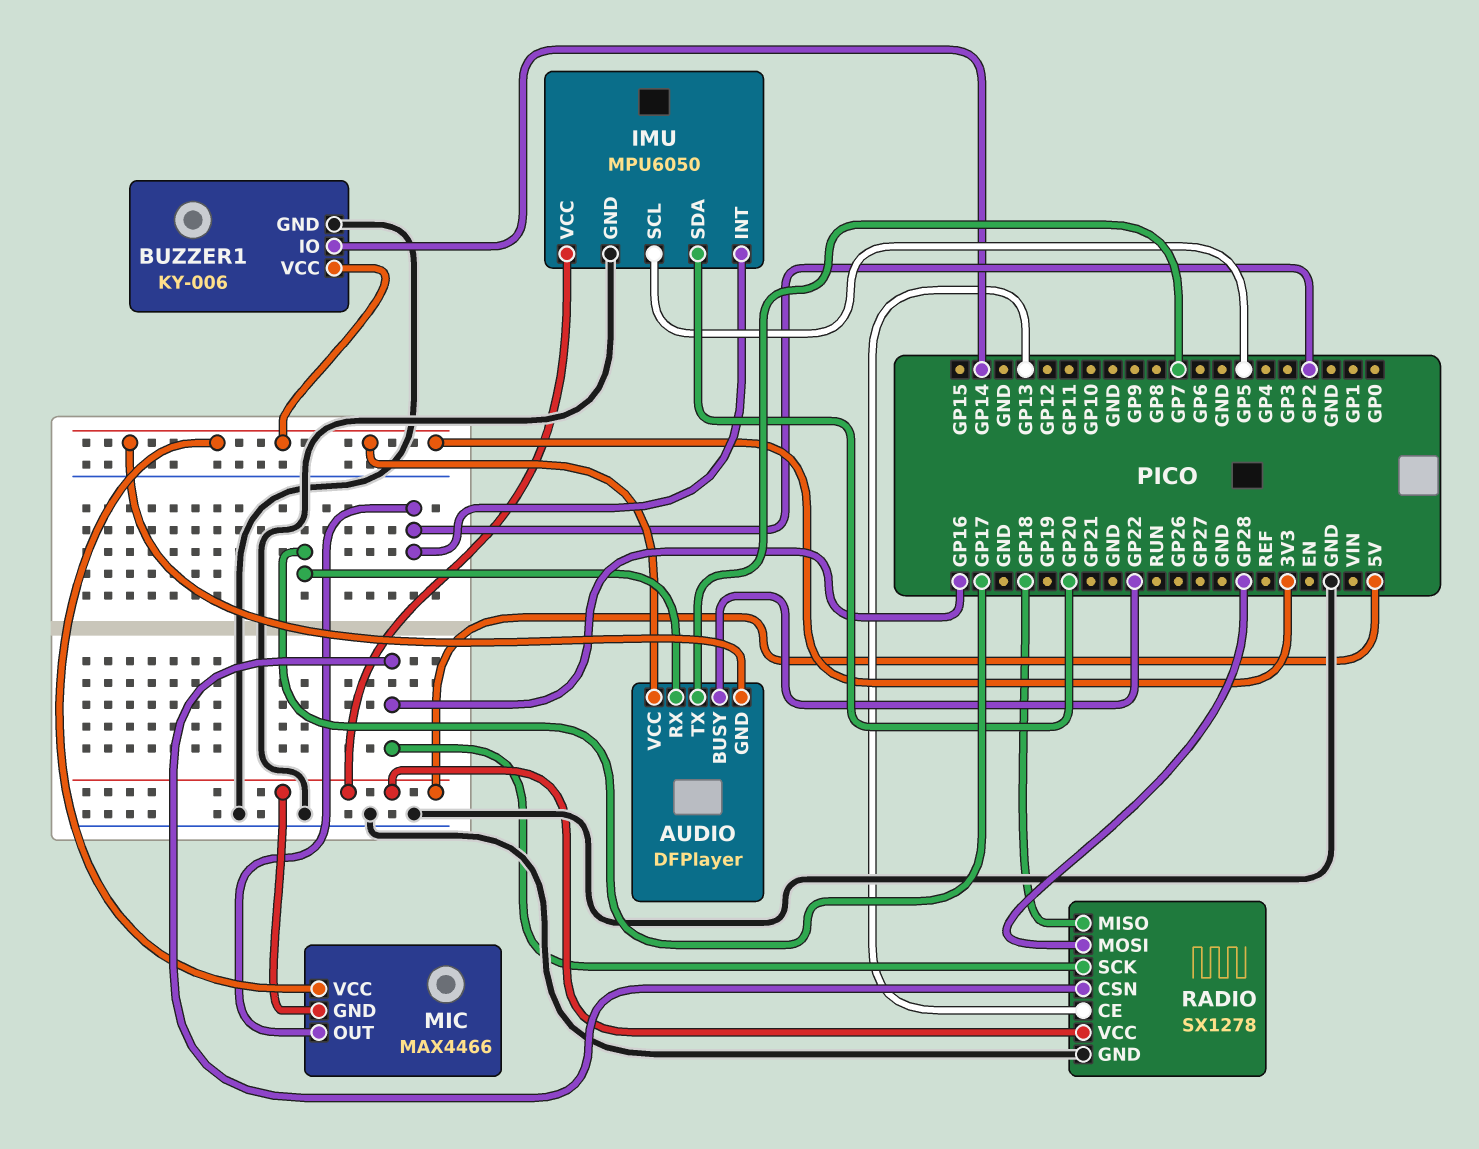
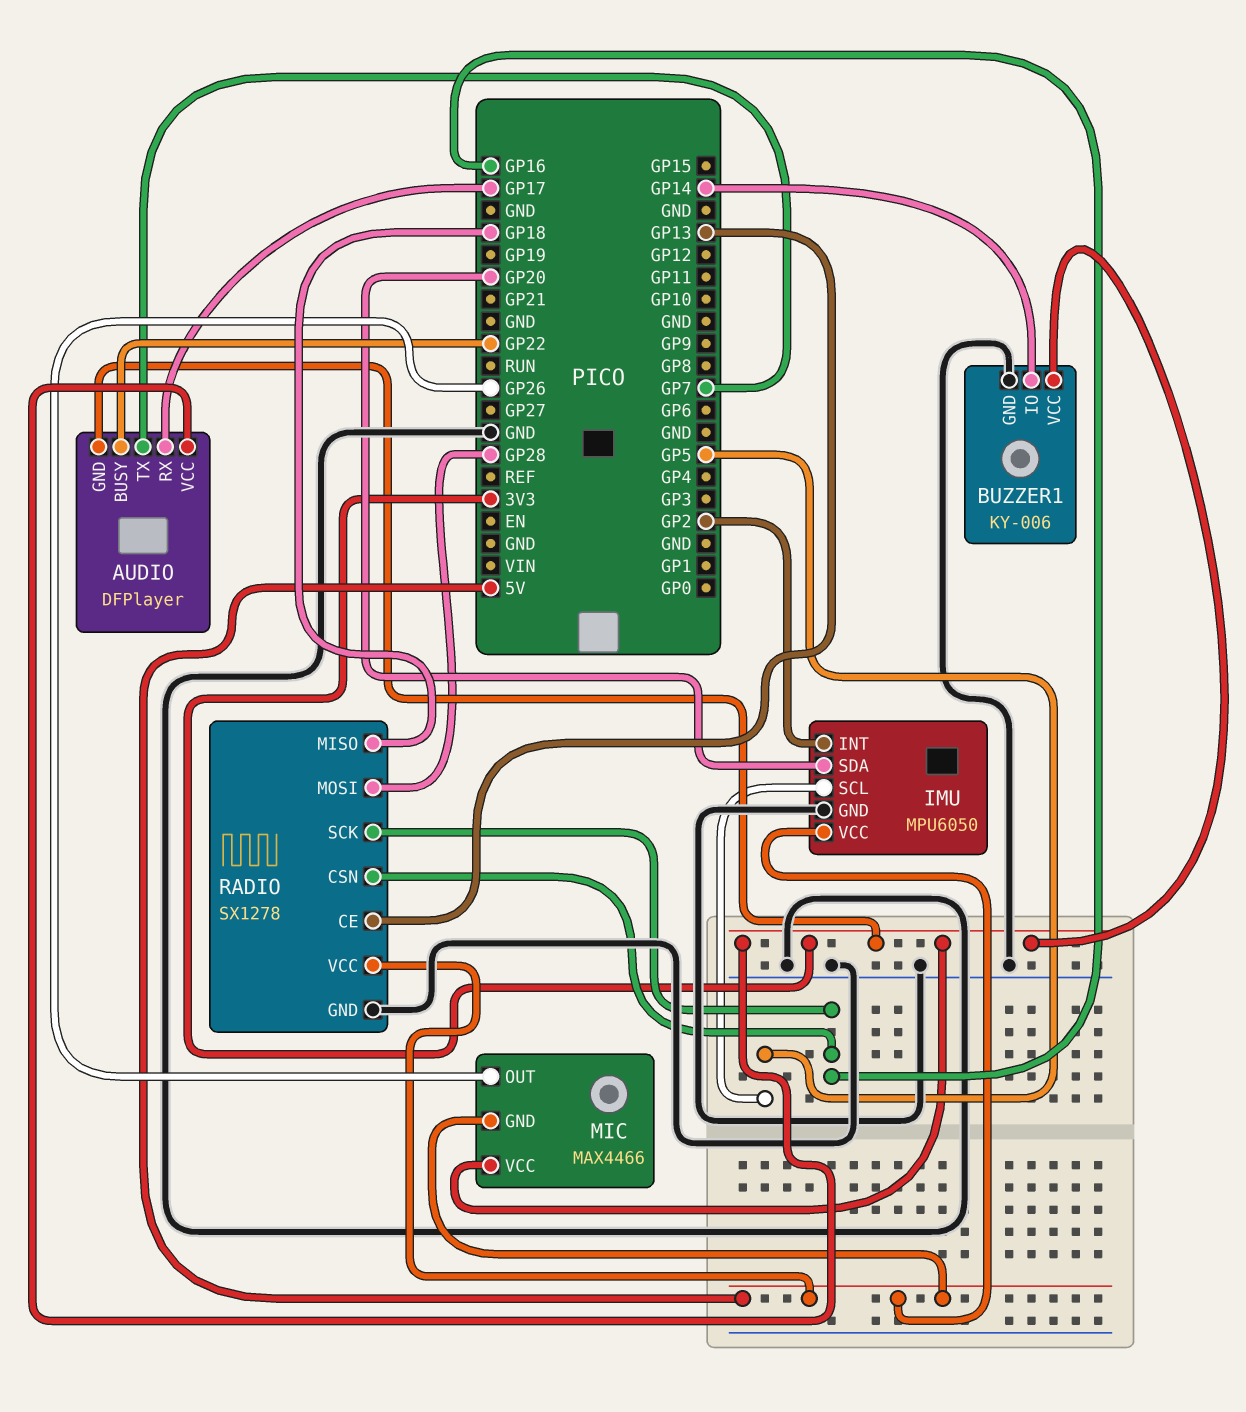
MIC pin OUT: GP2 -> GP26

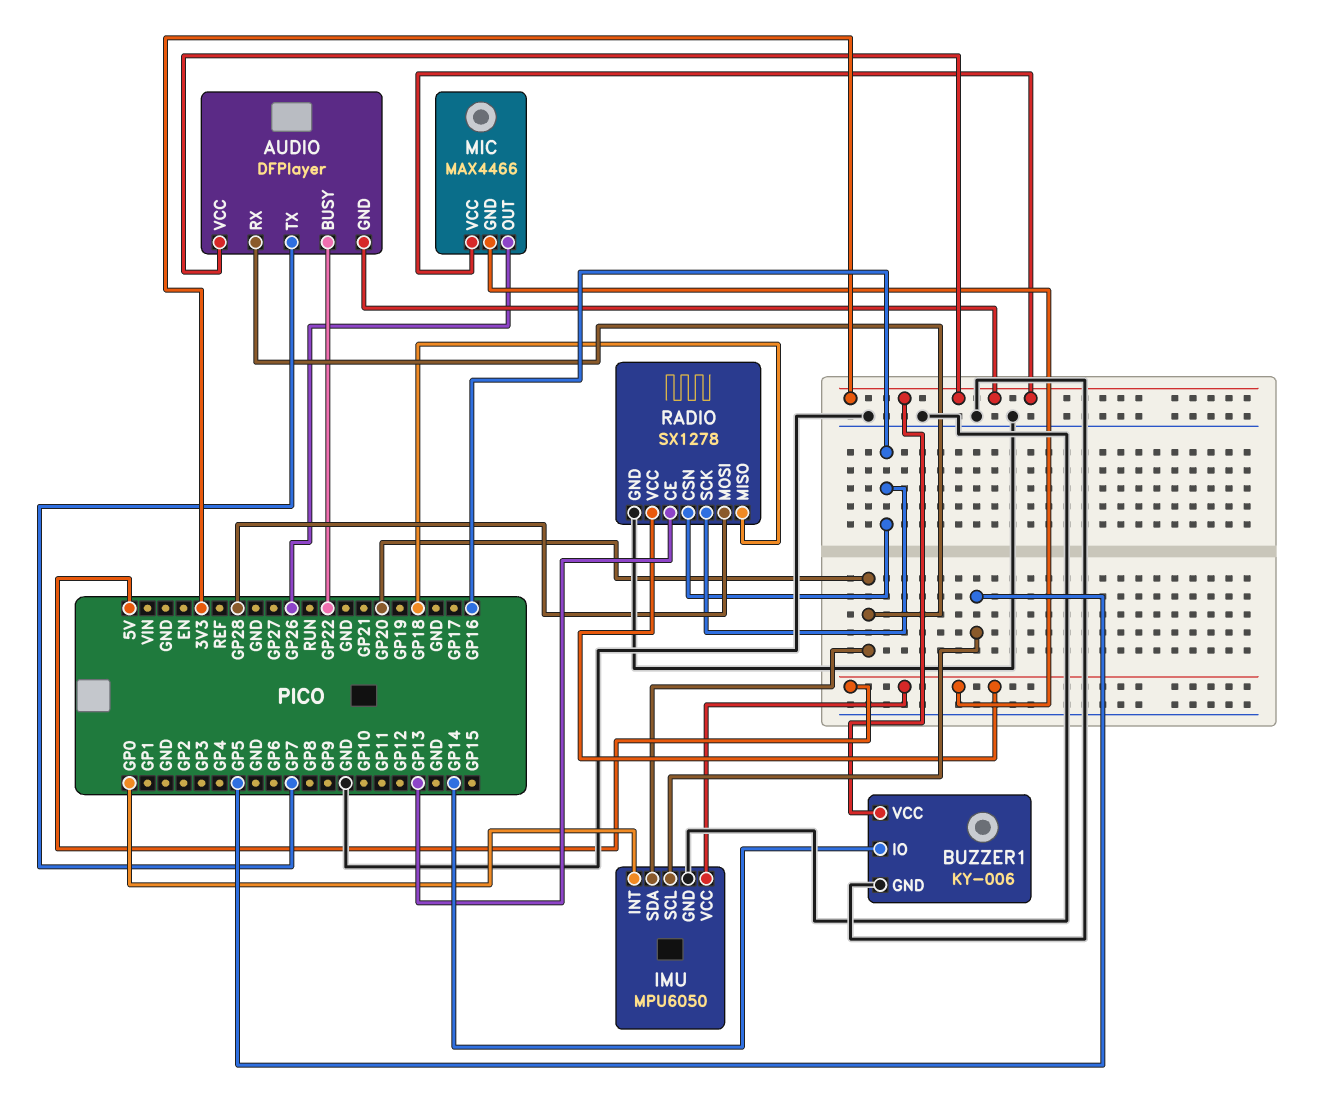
AUDIO pin RX: GP17 -> GP20
IMU pin INT: GP2 -> GP0

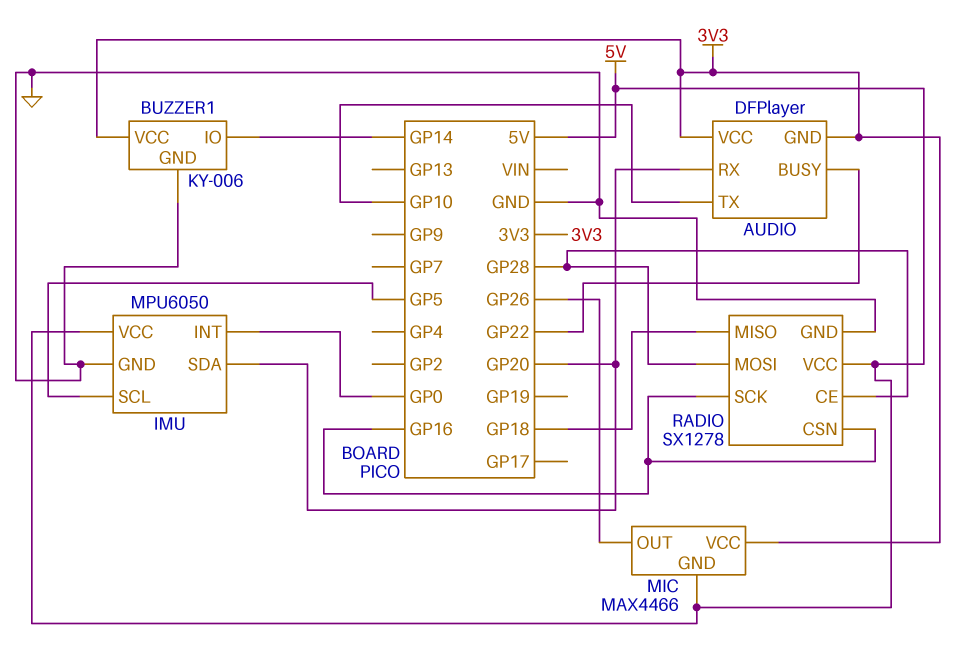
AUDIO pin TX: GP7 -> GP10
RADIO pin CE: GP13 -> GP28

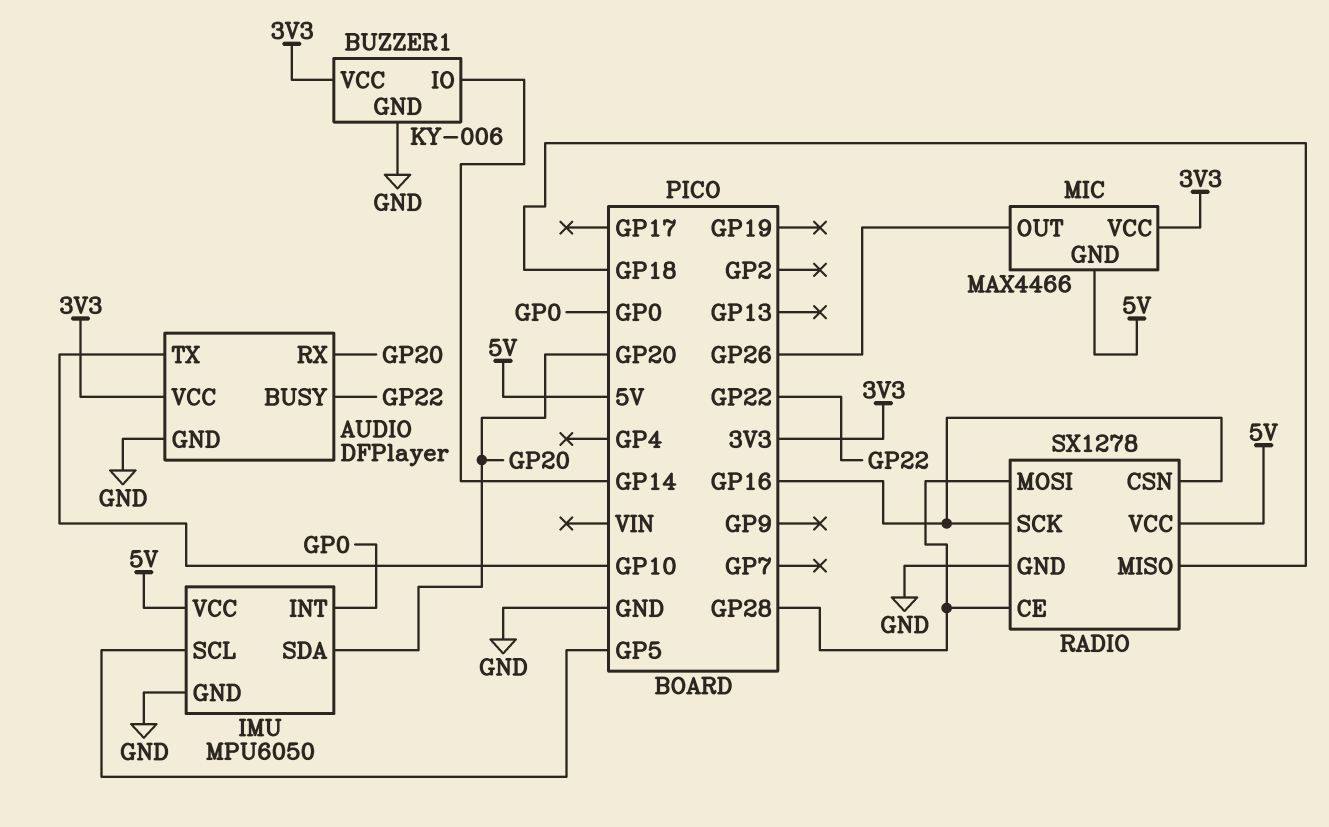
AUDIO pin GND: 3V3 -> GND

